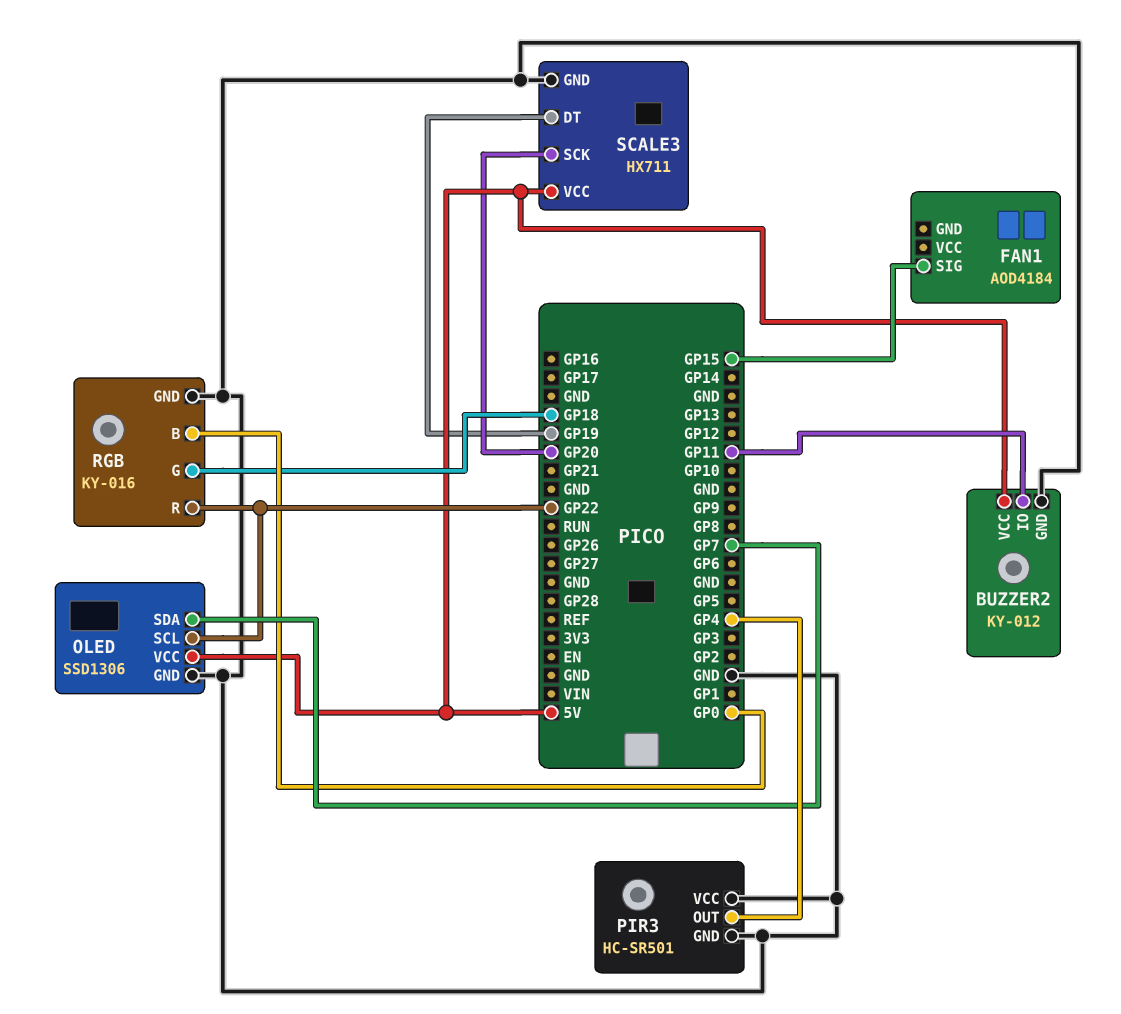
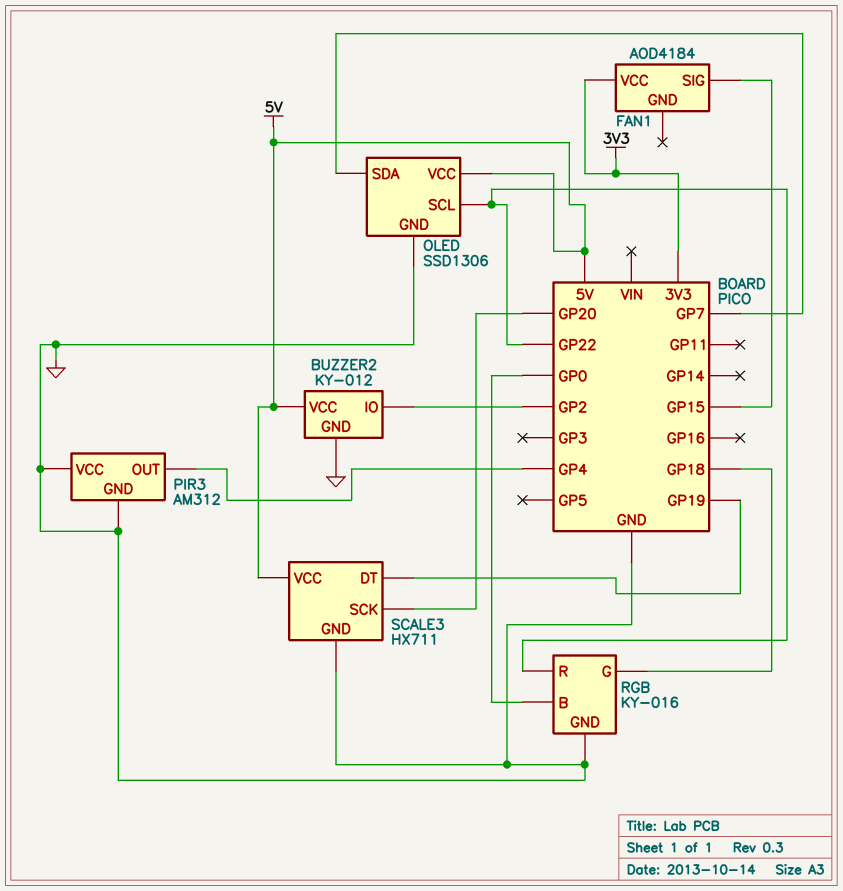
BUZZER2 pin IO: GP11 -> GP2
FAN1 pin VCC: none -> 3V3
PIR3: HC-SR501 -> AM312

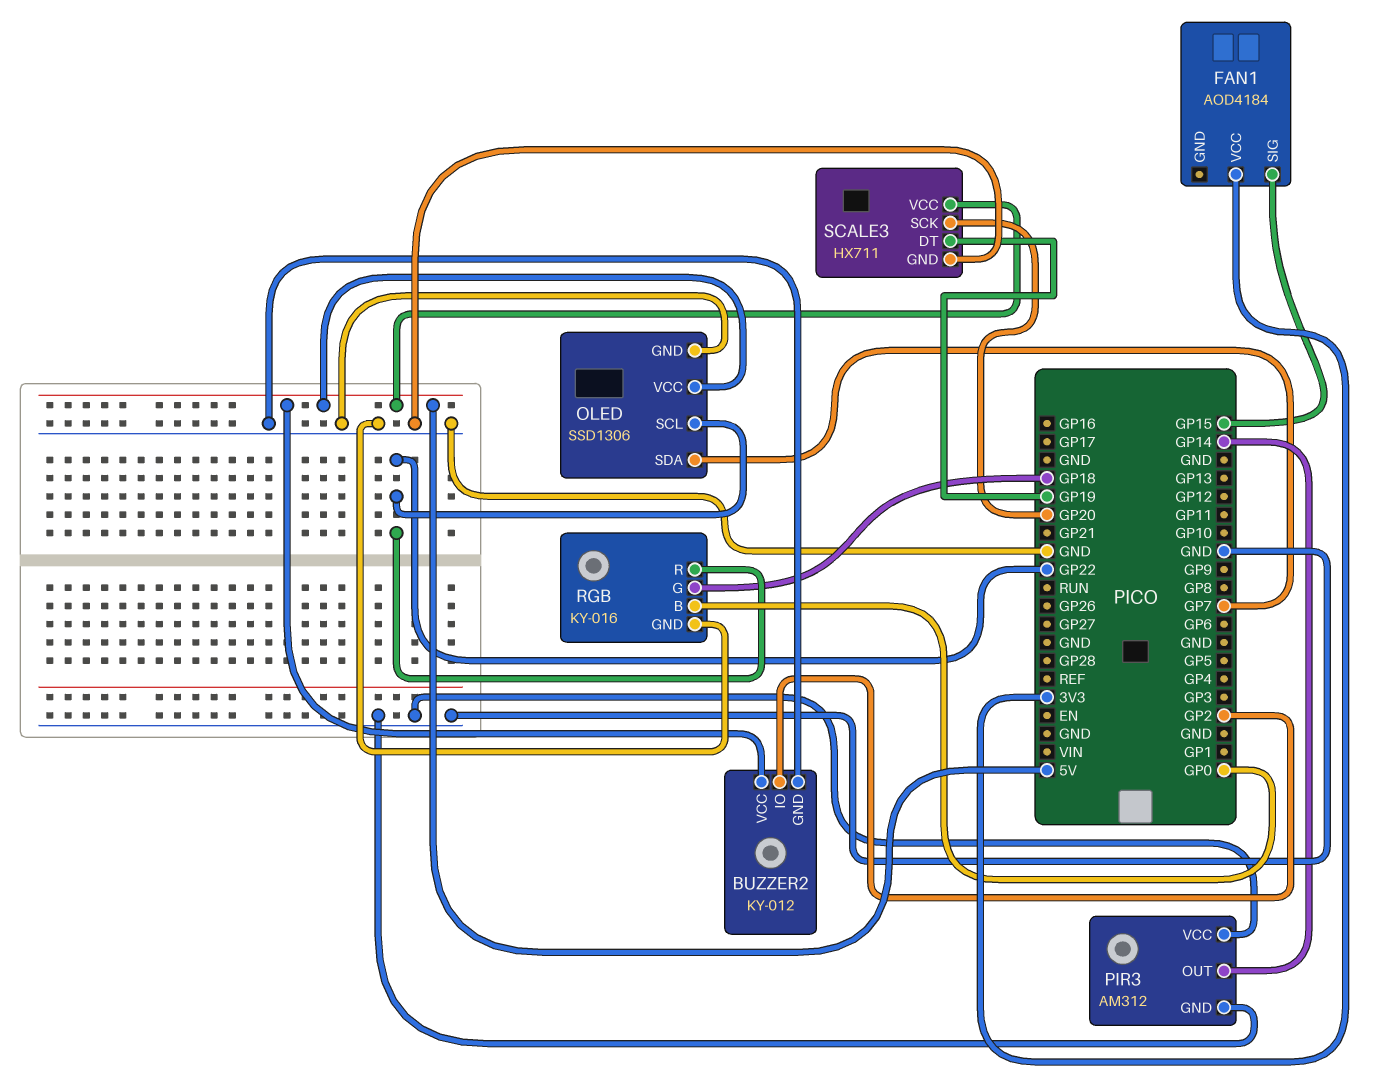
PIR3 pin OUT: GP4 -> GP14

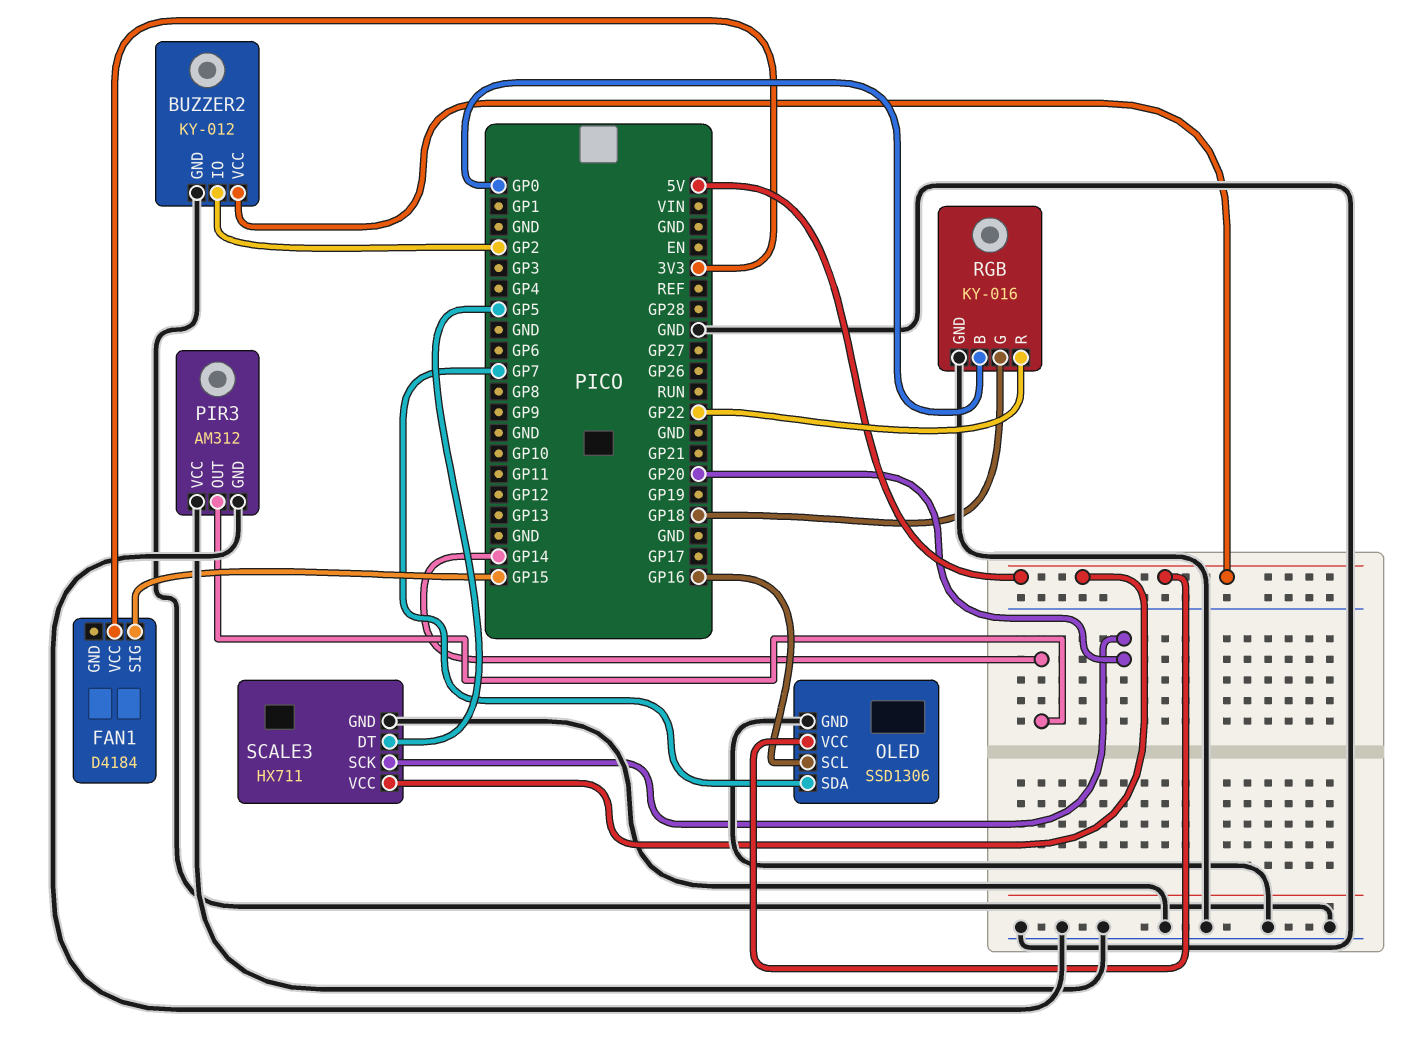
FAN1: AOD4184 -> D4184
OLED pin SCL: GP22 -> GP16
SCALE3 pin DT: GP19 -> GP5

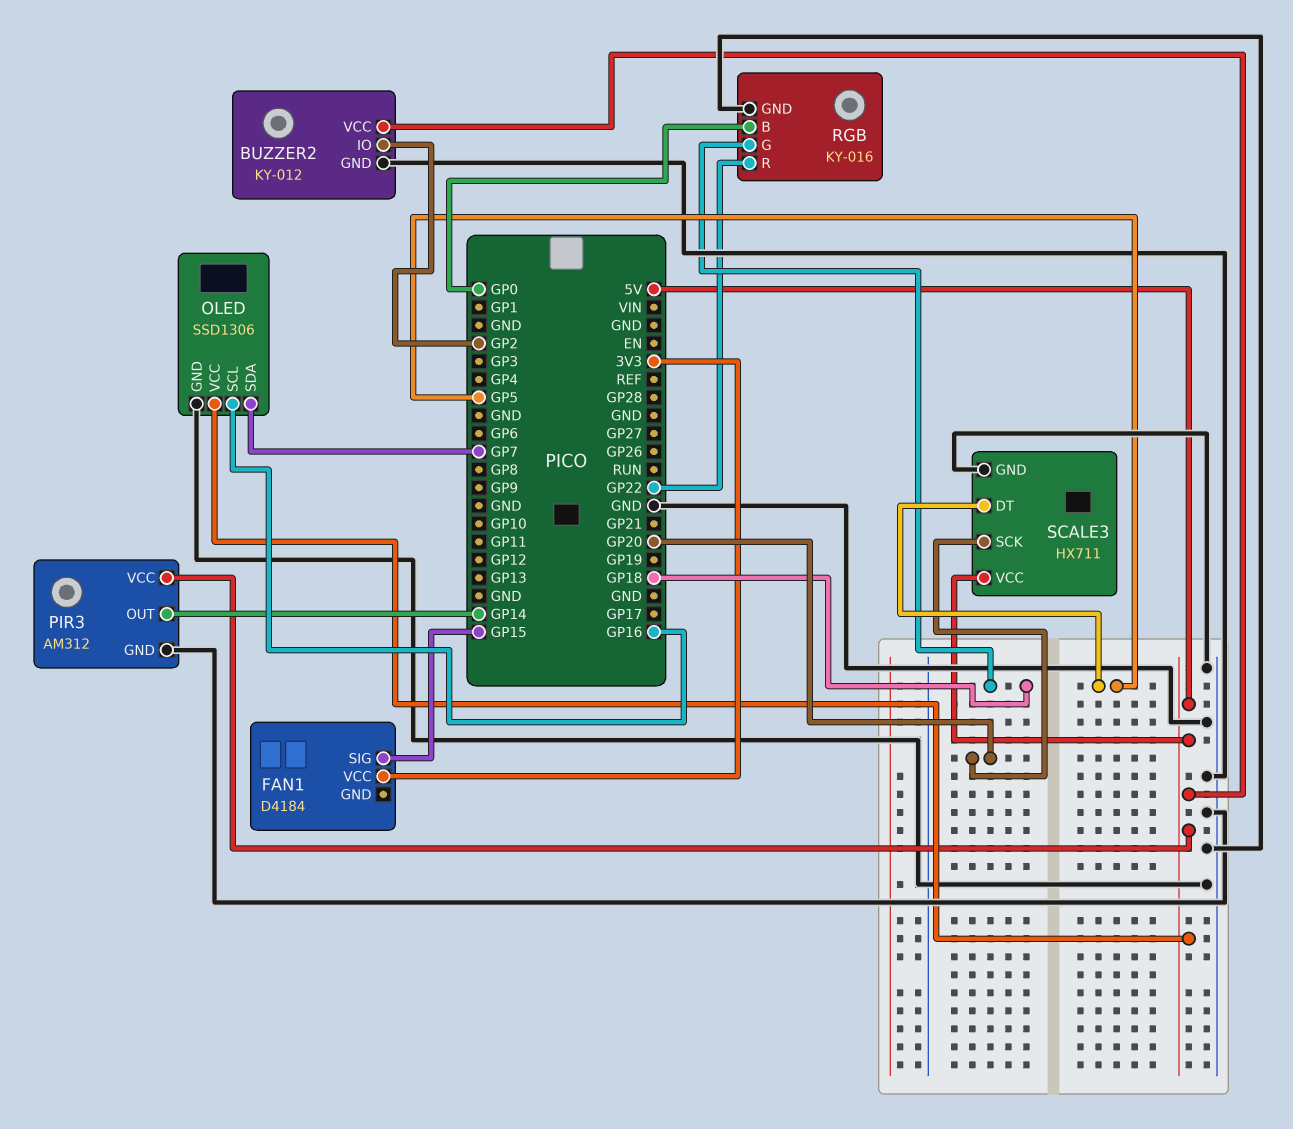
PIR3 pin VCC: GND -> 5V

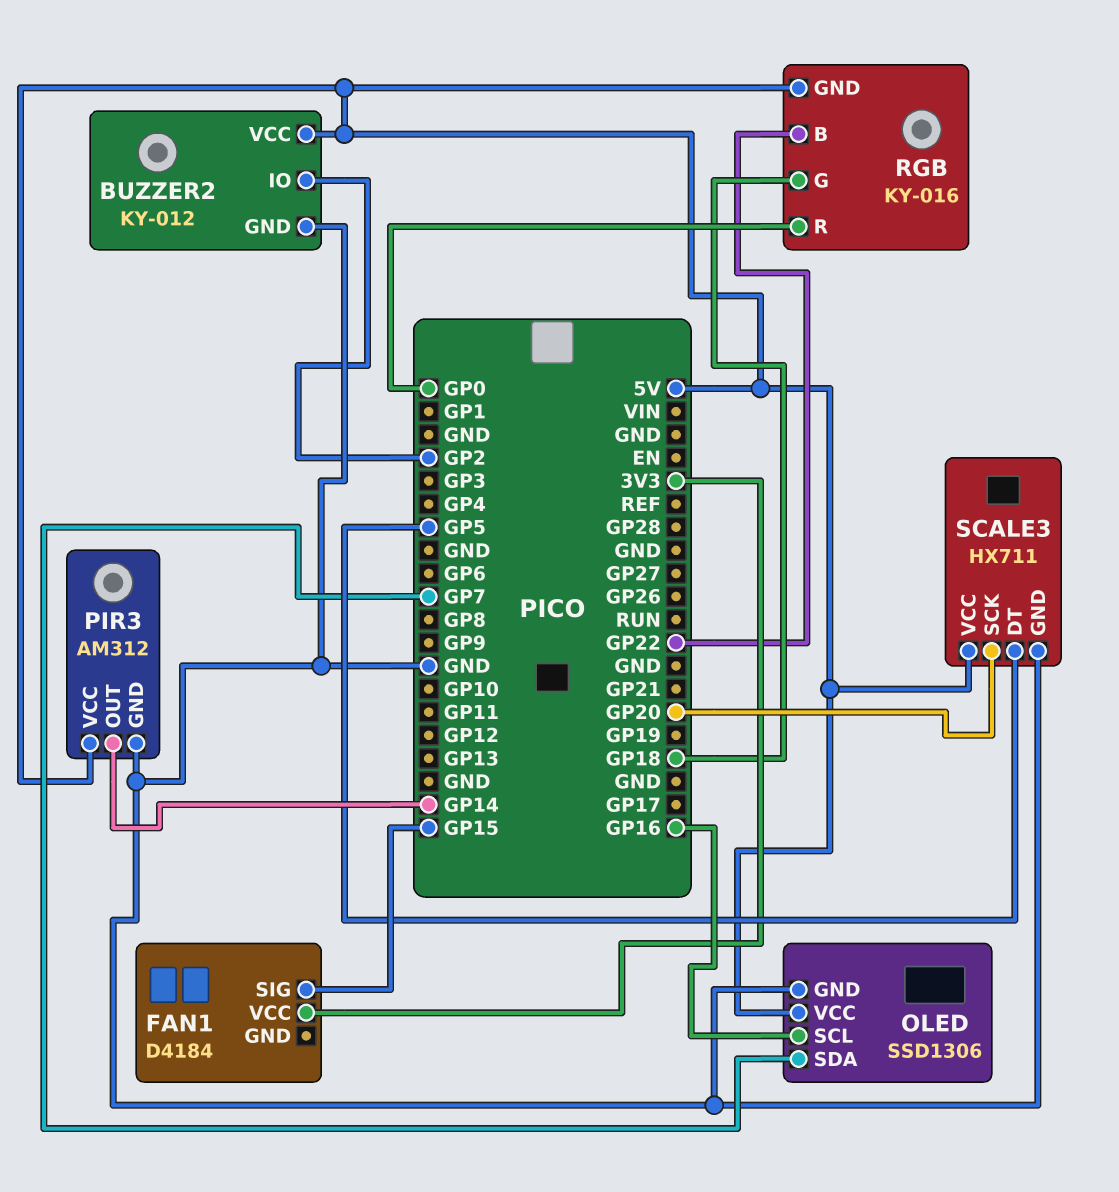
RGB pin B: GP0 -> GP22
RGB pin GND: GND -> 5V
RGB pin R: GP22 -> GP0

